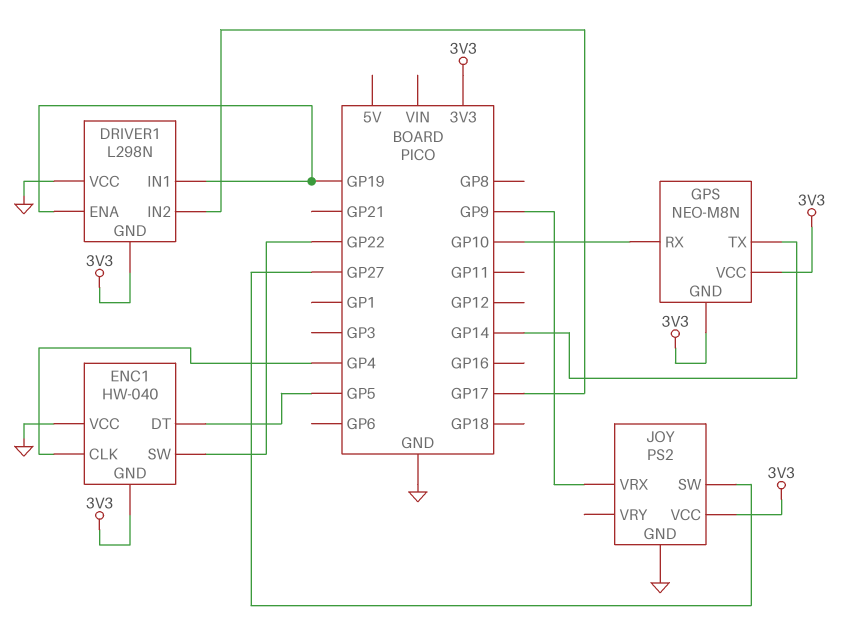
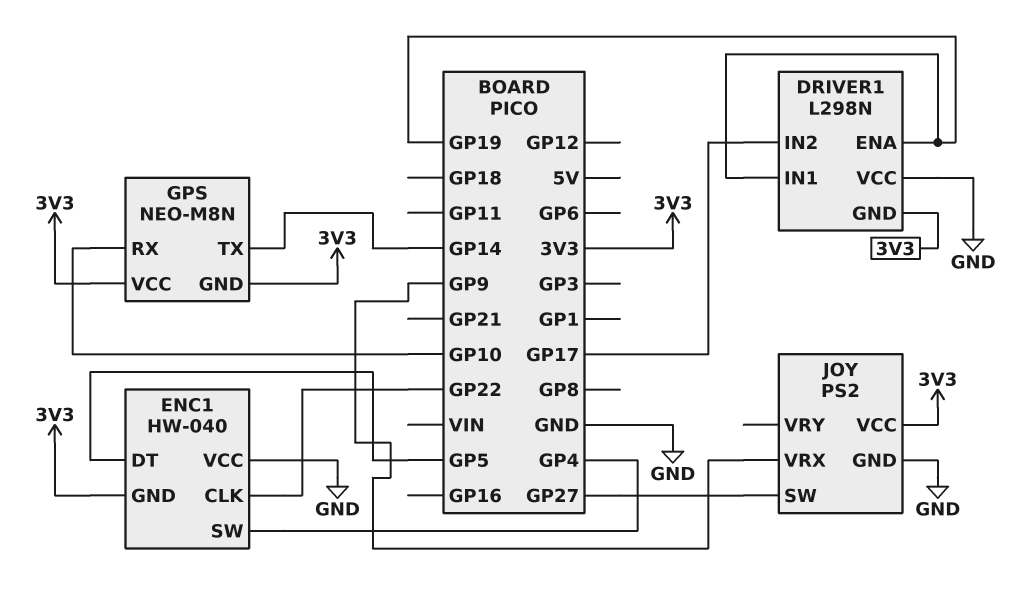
ENC1 pin CLK: GP4 -> GP22
ENC1 pin SW: GP22 -> GP4

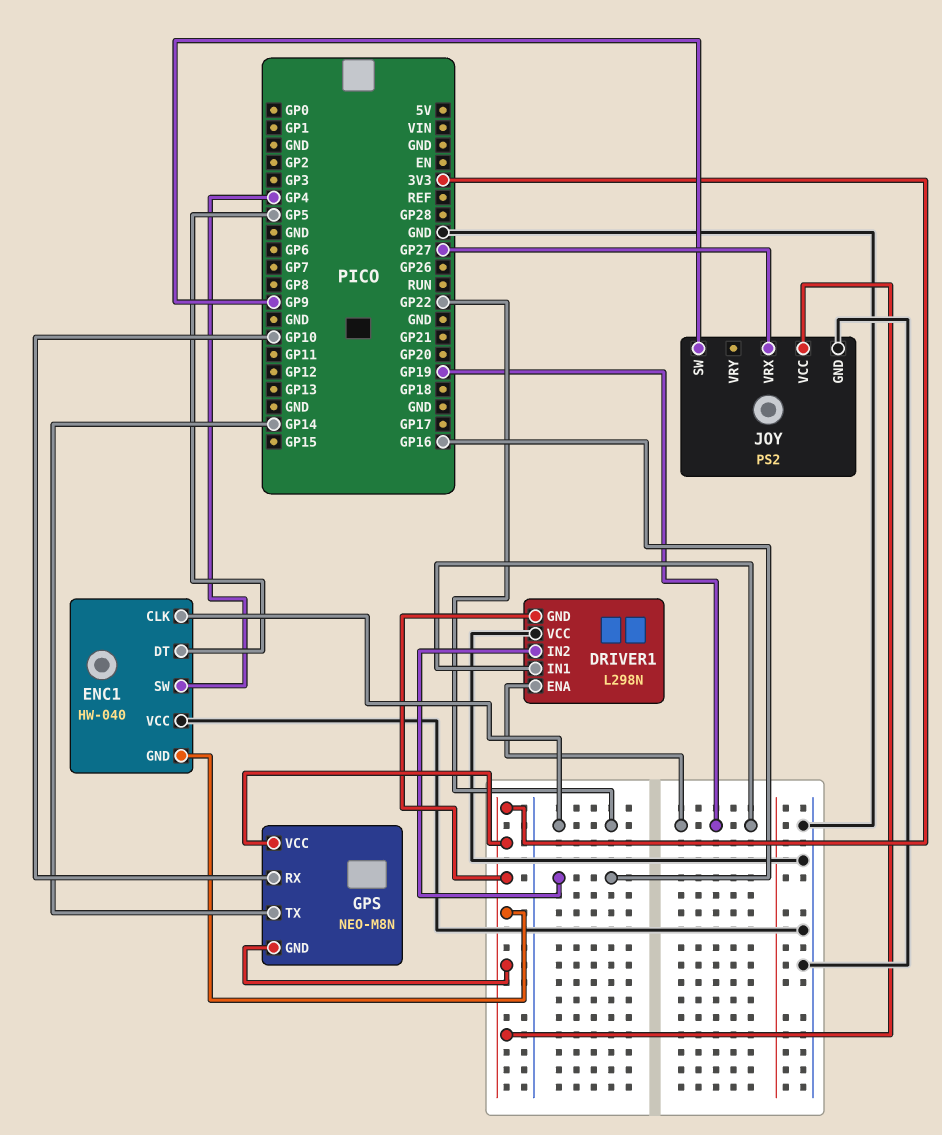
DRIVER1 pin IN2: GP17 -> GP16
JOY pin SW: GP27 -> GP9
JOY pin VRX: GP9 -> GP27

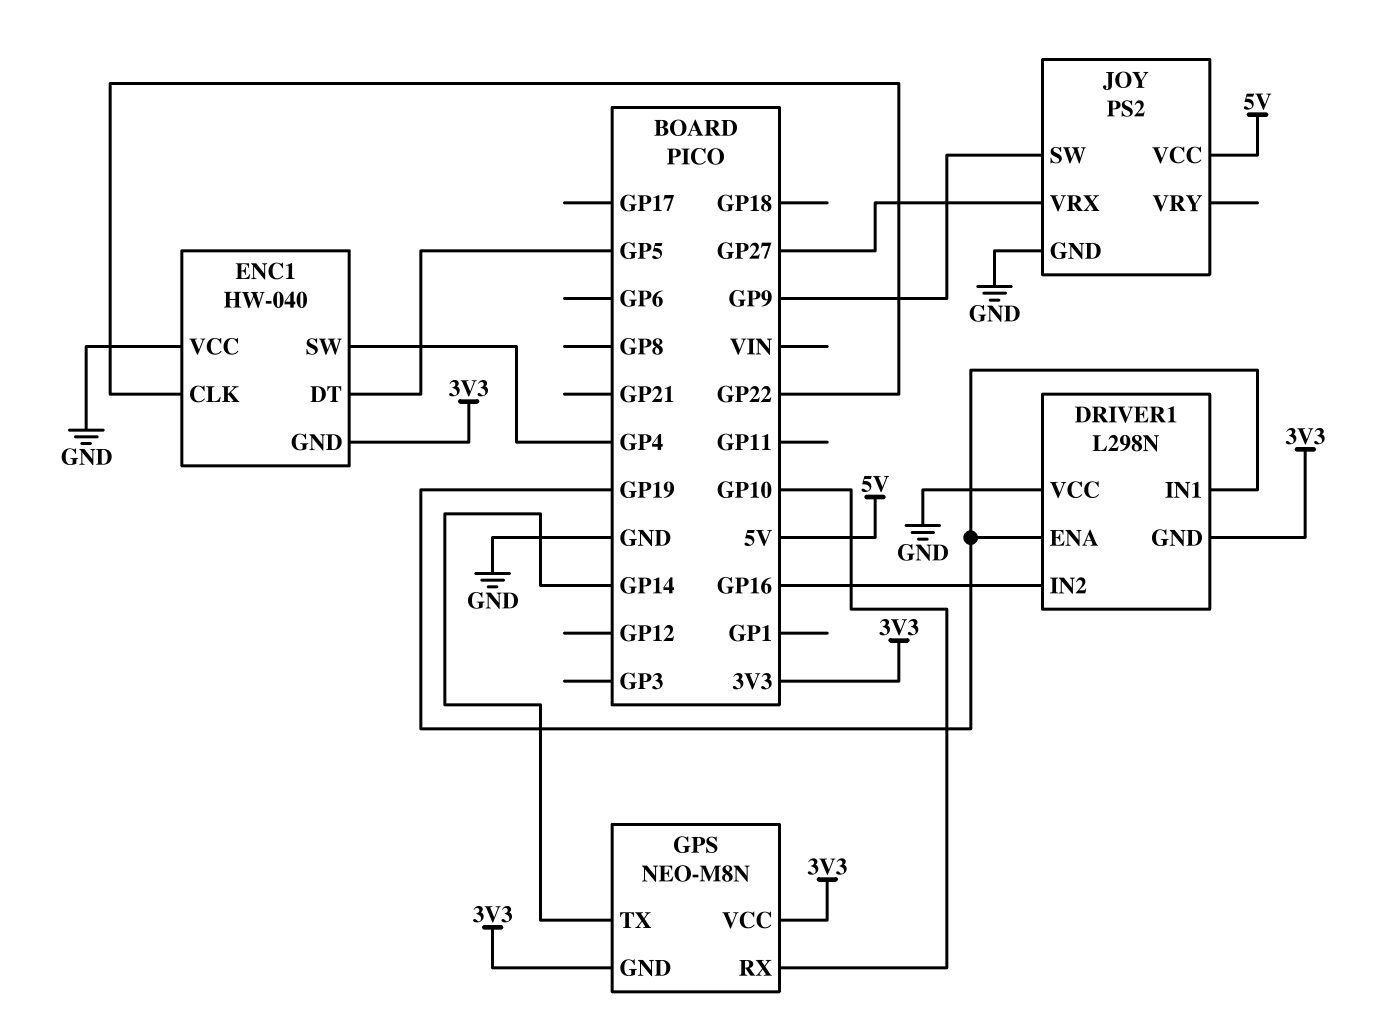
JOY pin VCC: 3V3 -> 5V

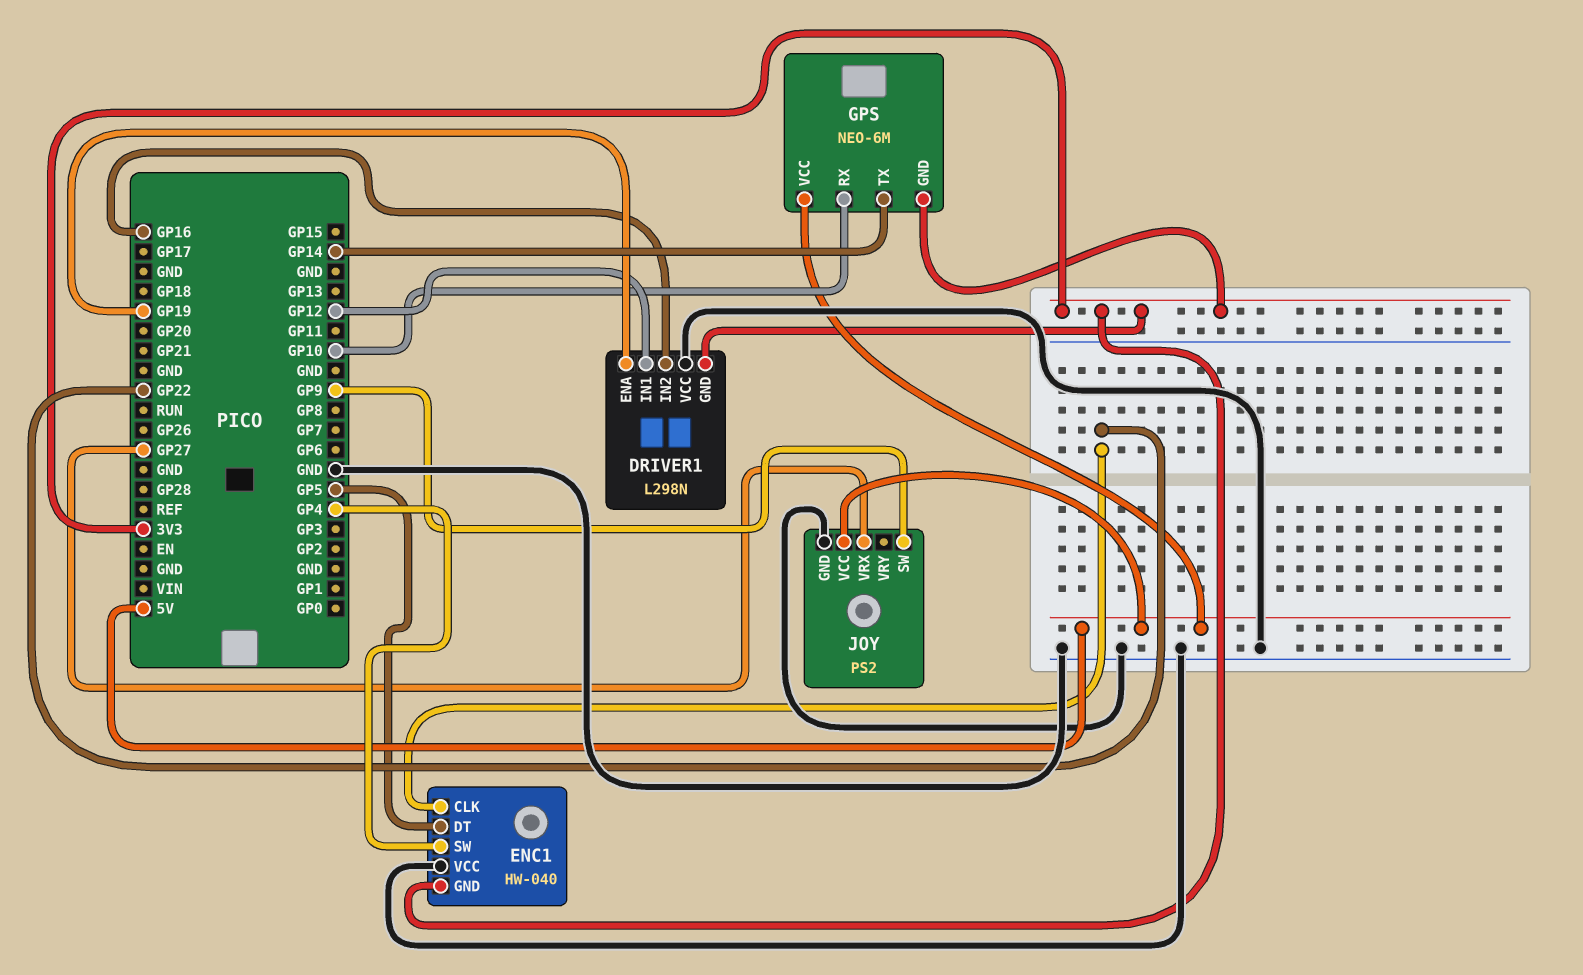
DRIVER1 pin IN1: GP19 -> GP12
GPS: NEO-M8N -> NEO-6M
GPS pin VCC: 3V3 -> 5V

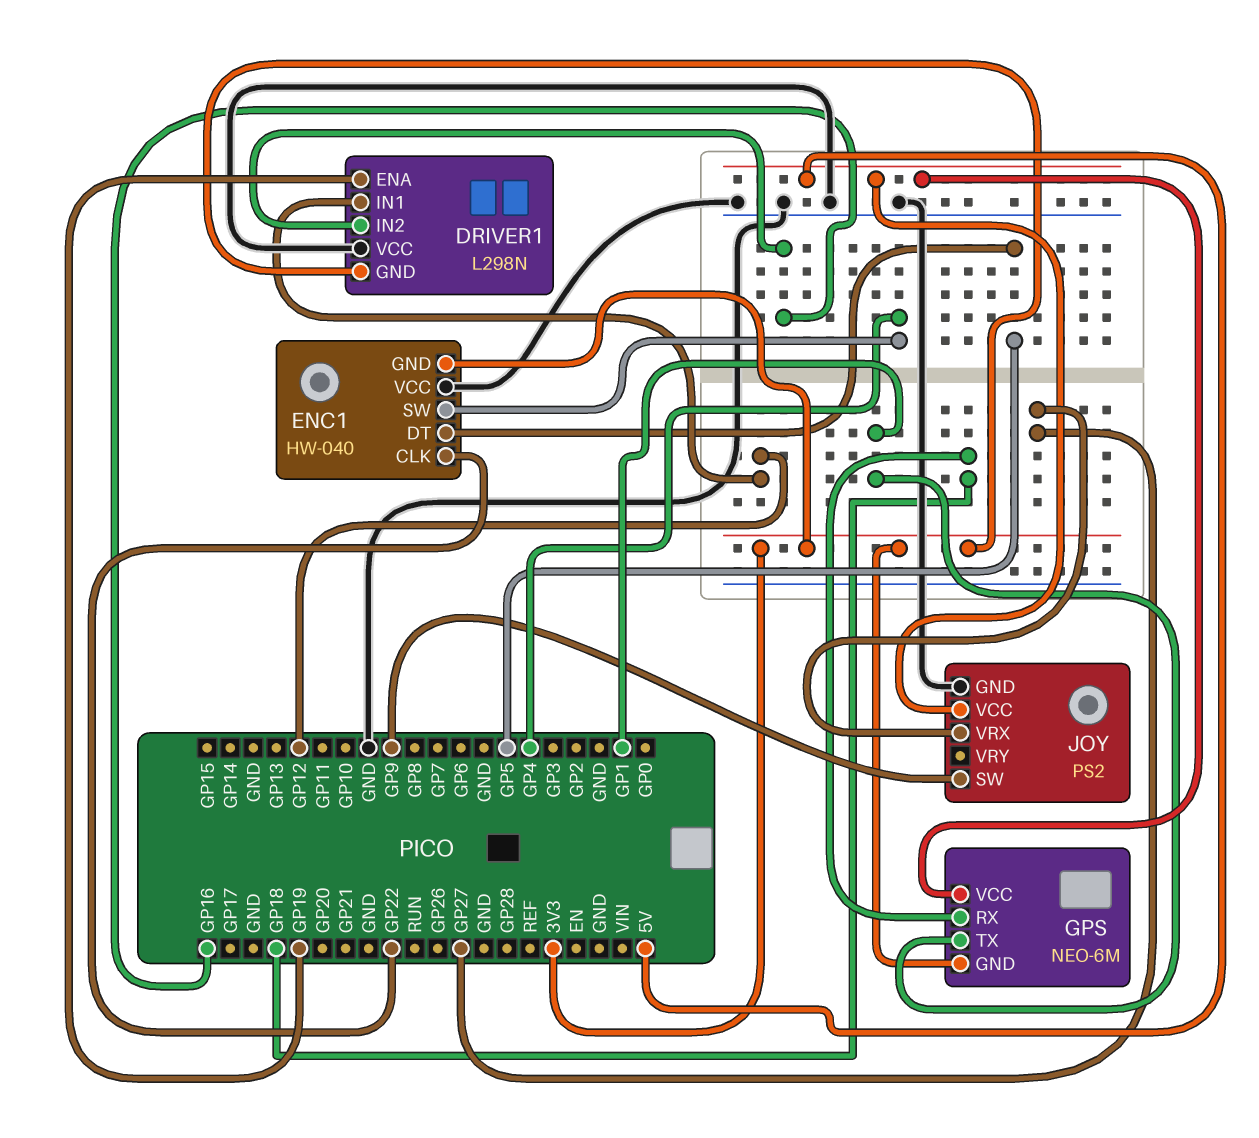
GPS pin RX: GP10 -> GP18
GPS pin TX: GP14 -> GP1

